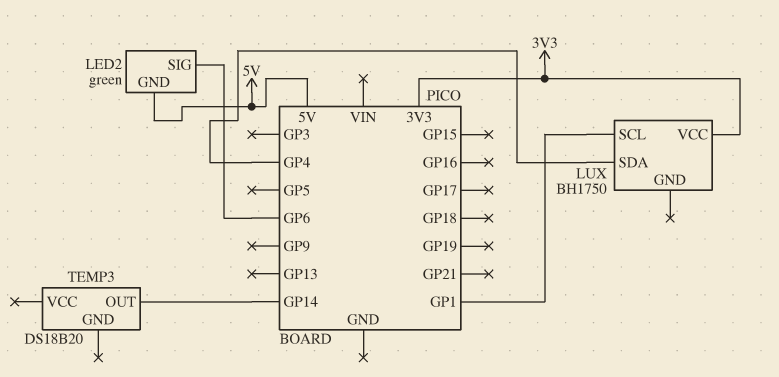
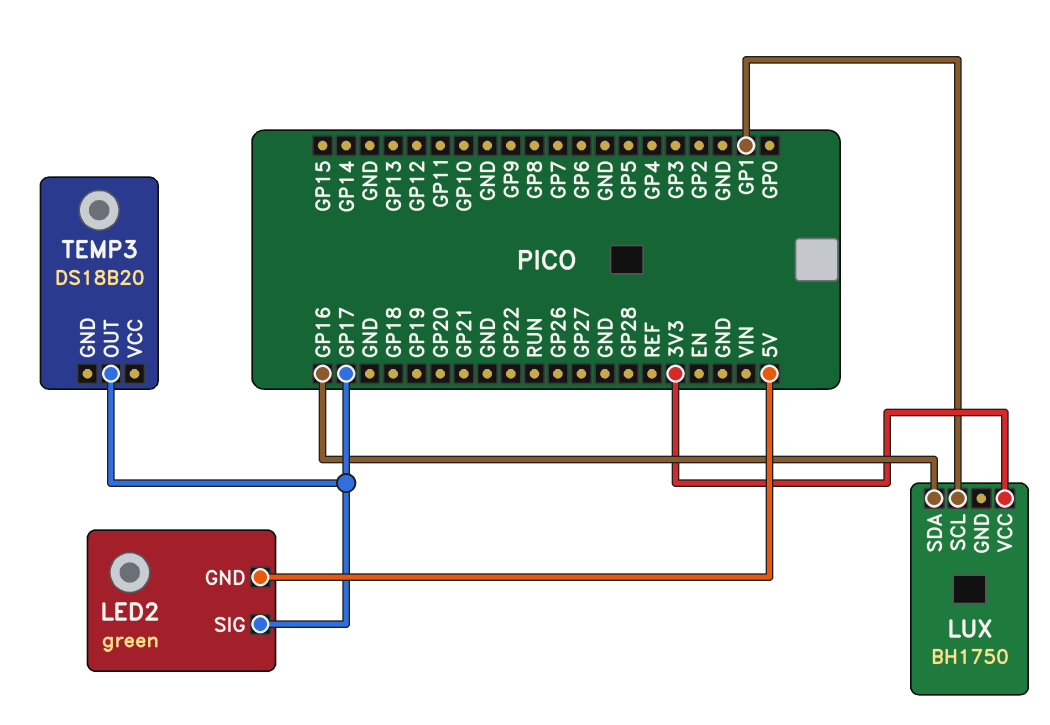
LED2 pin SIG: GP6 -> GP17
LUX pin SDA: GP4 -> GP16
TEMP3 pin OUT: GP14 -> GP17

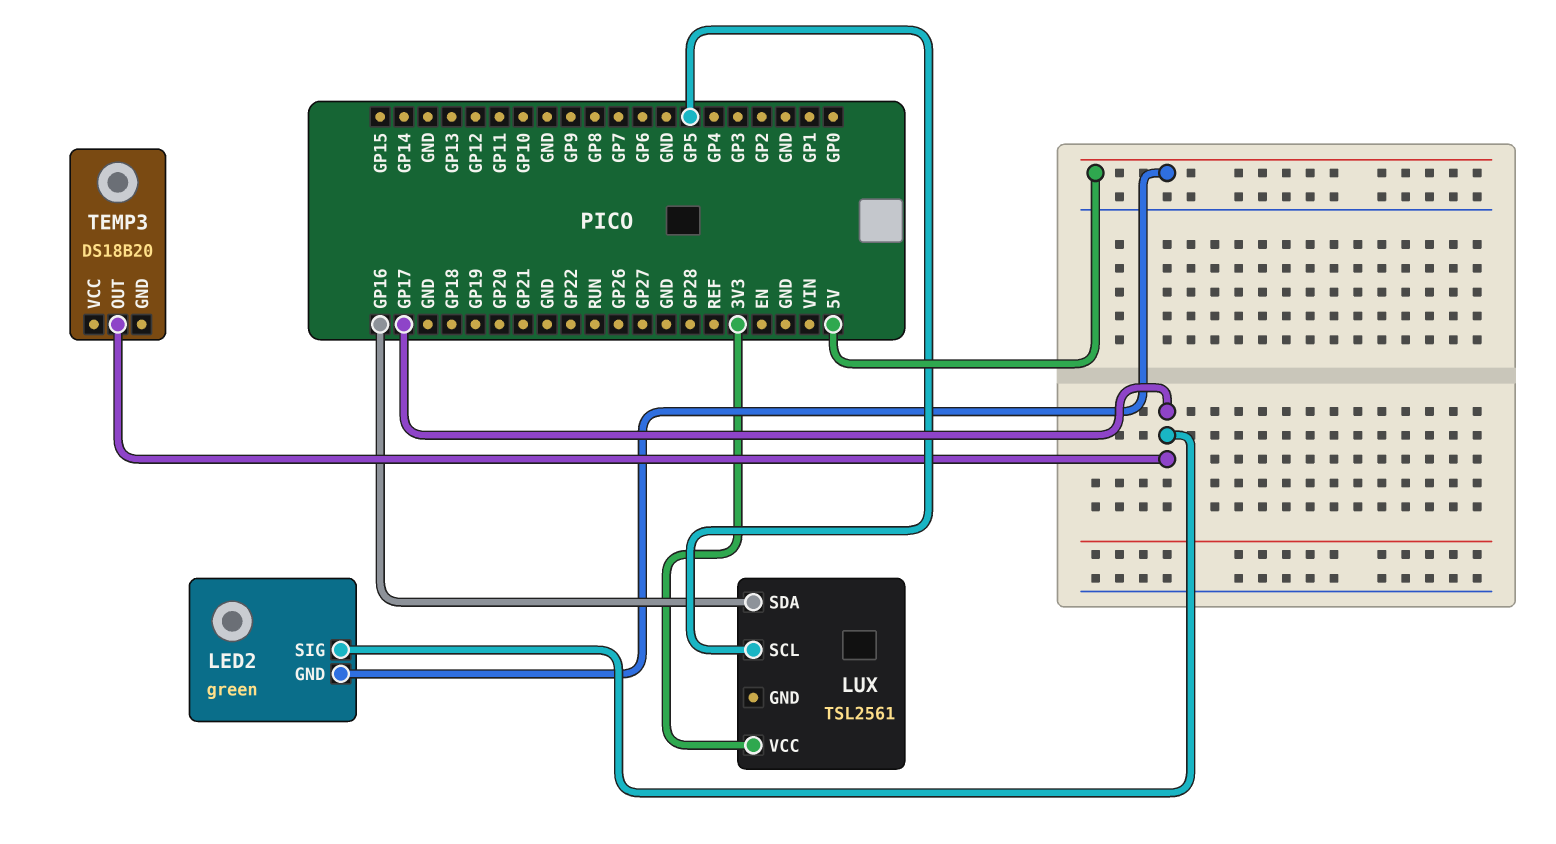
LUX: BH1750 -> TSL2561
LUX pin SCL: GP1 -> GP5

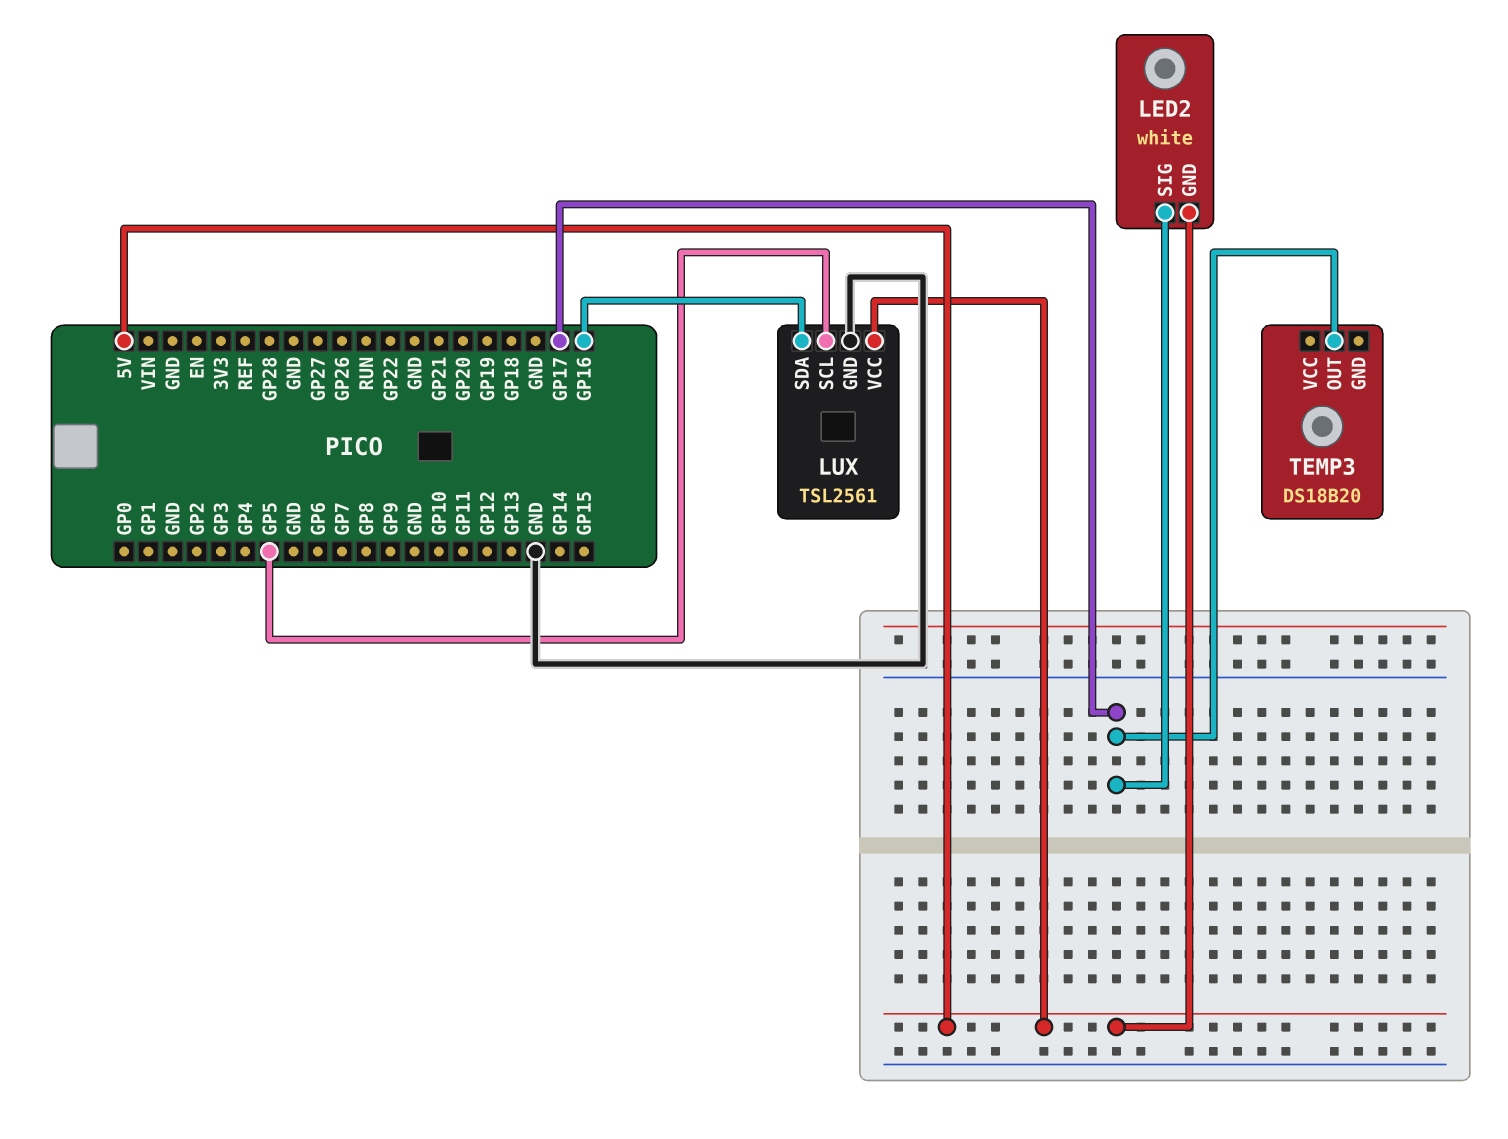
LED2: green -> white
LUX pin GND: none -> GND
LUX pin VCC: 3V3 -> 5V

